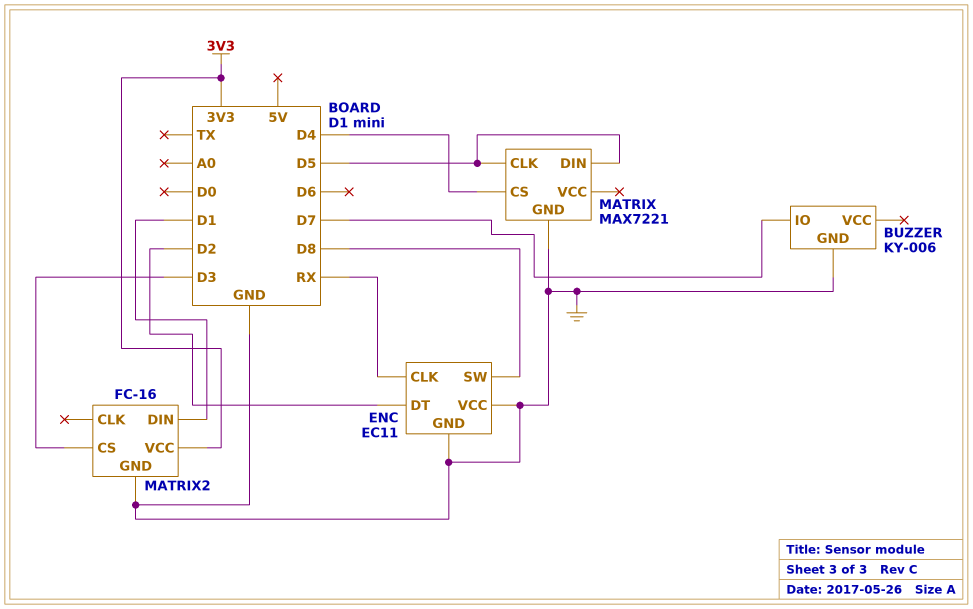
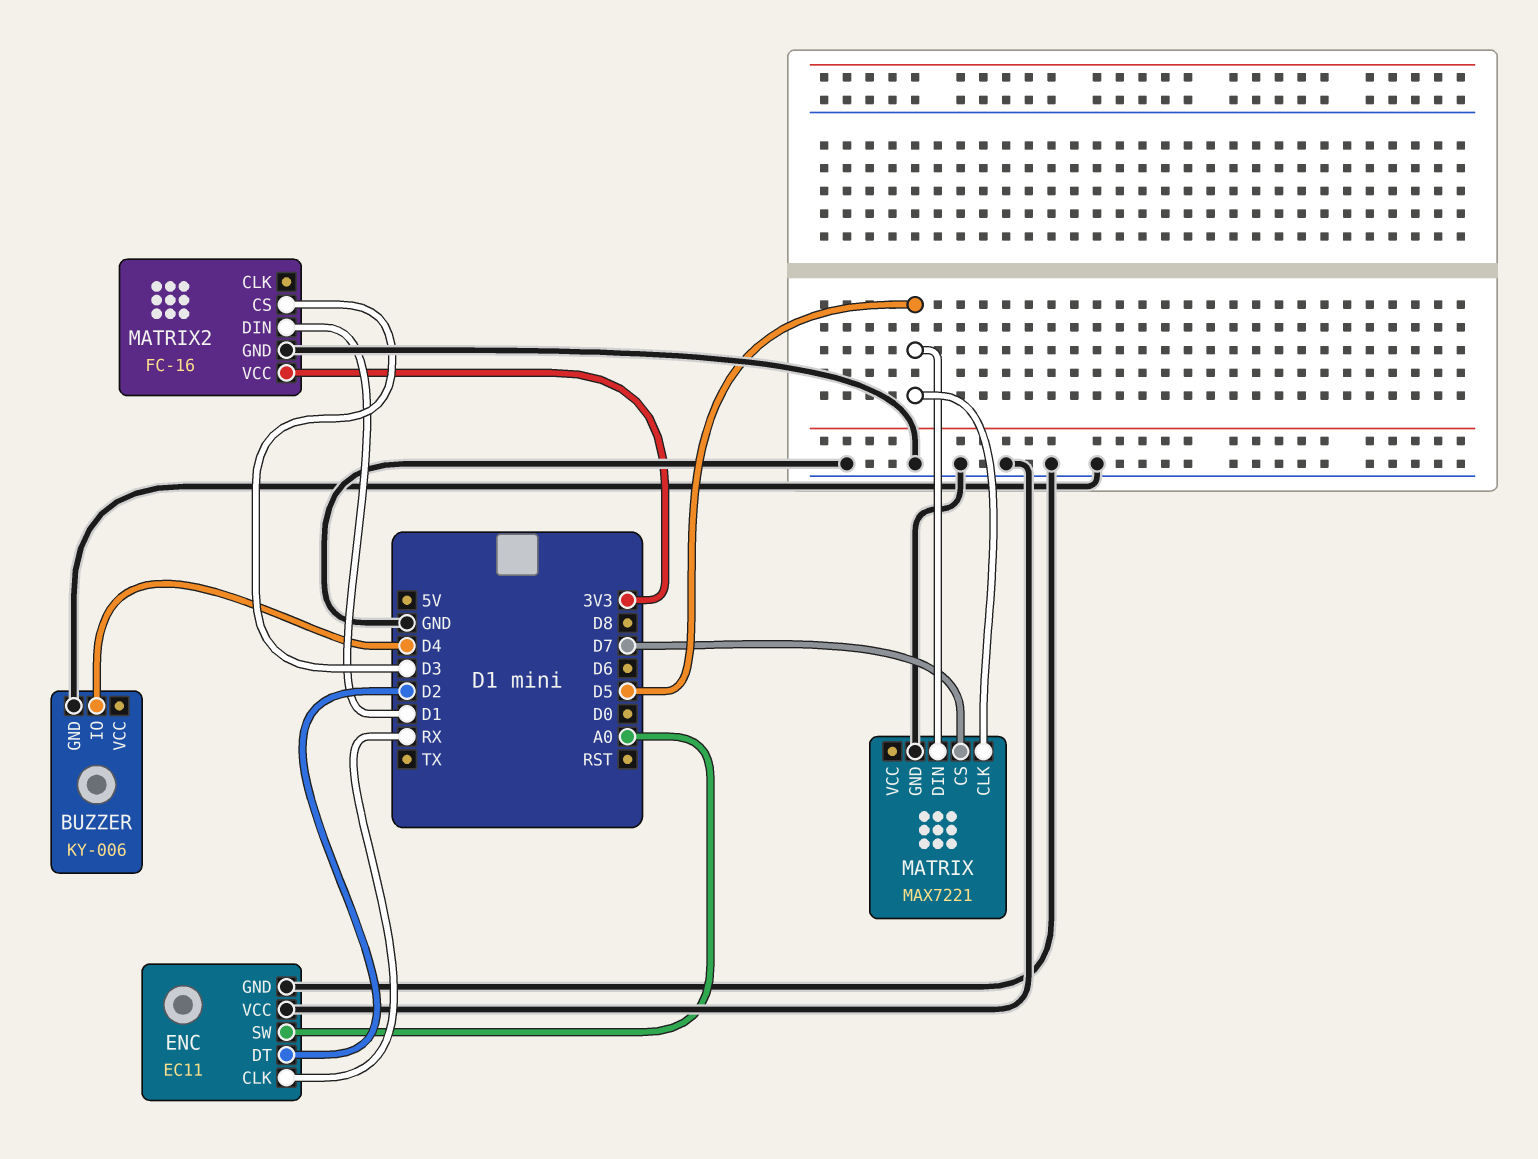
BUZZER pin IO: D7 -> D4
ENC pin SW: D8 -> A0
MATRIX pin CS: D4 -> D7

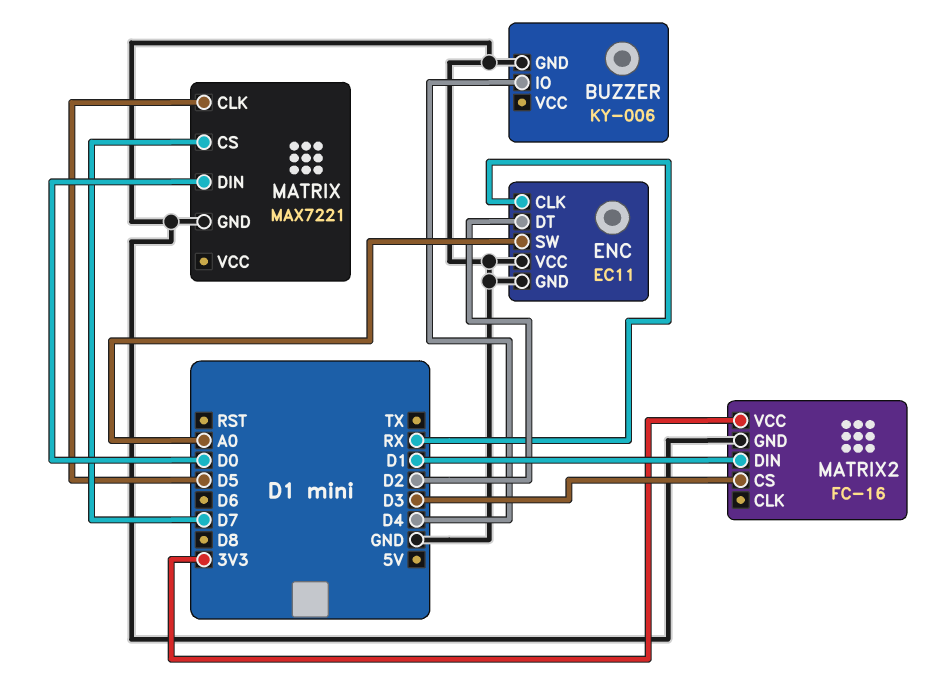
MATRIX pin DIN: D5 -> D0

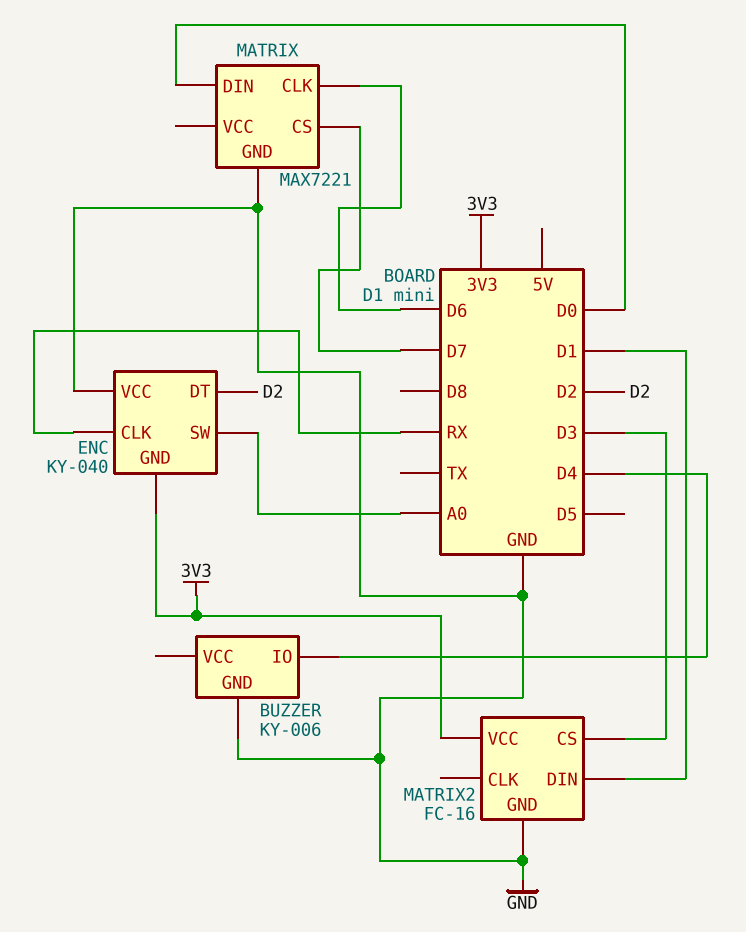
ENC: EC11 -> KY-040
ENC pin GND: GND -> 3V3
MATRIX pin CLK: D5 -> D6

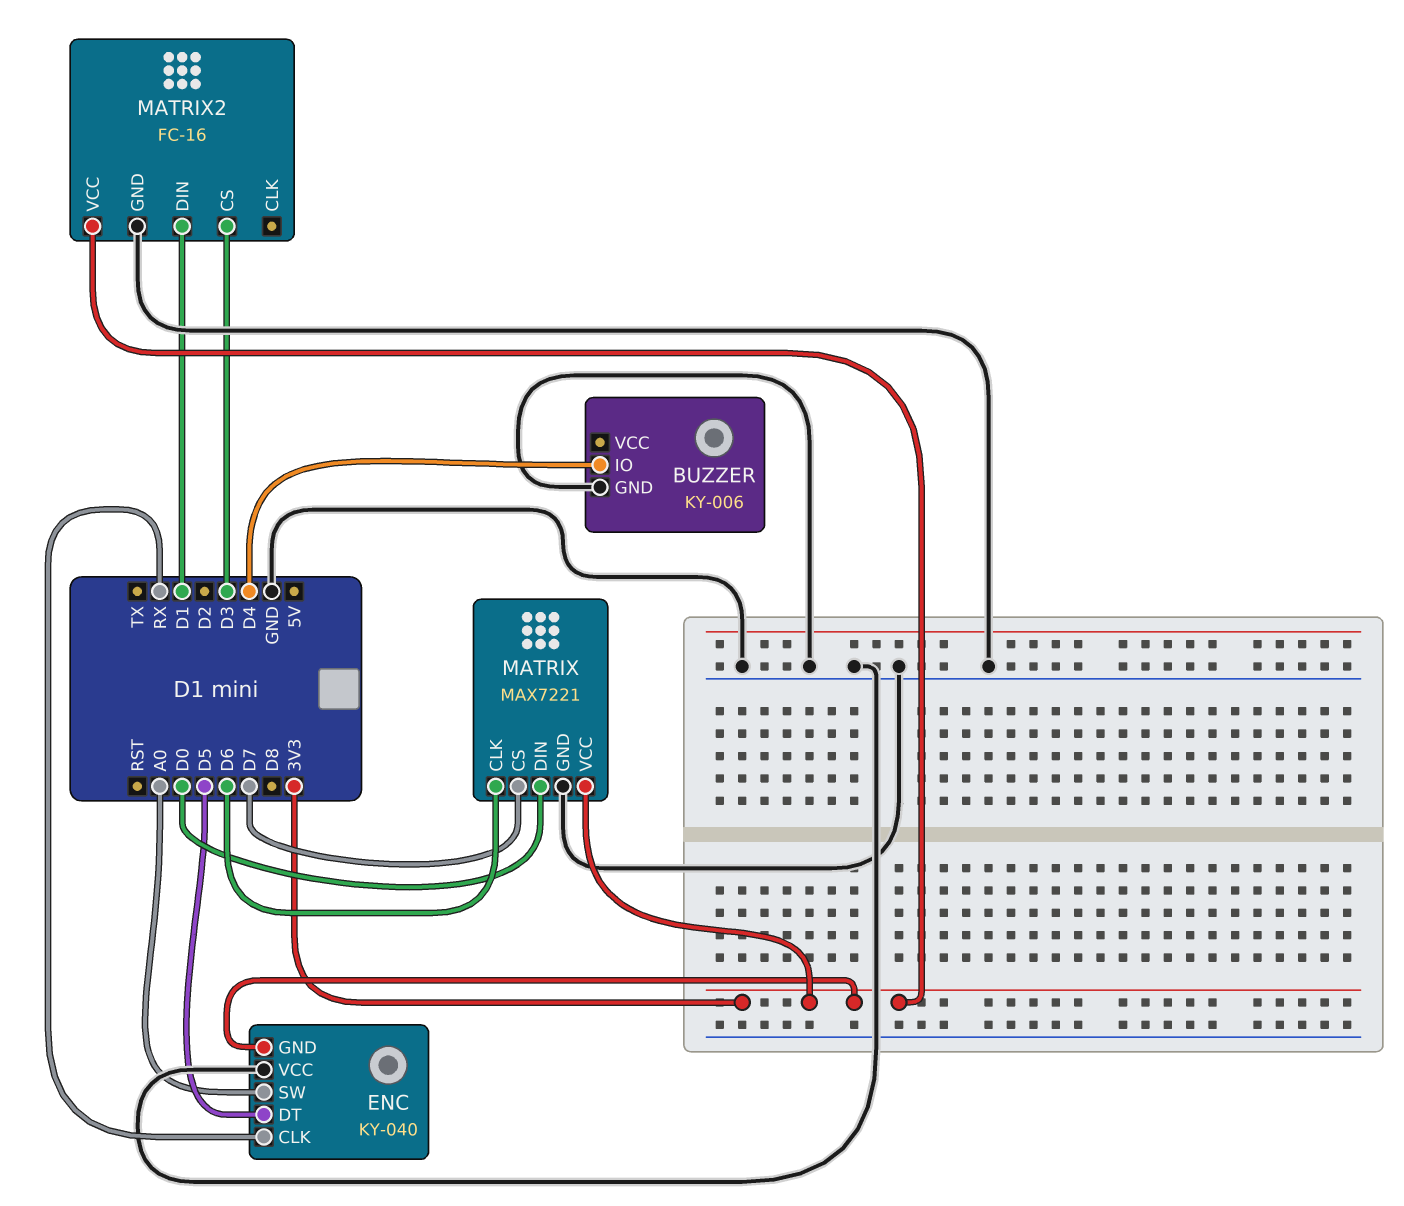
ENC pin DT: D2 -> D5
MATRIX pin VCC: none -> 3V3

